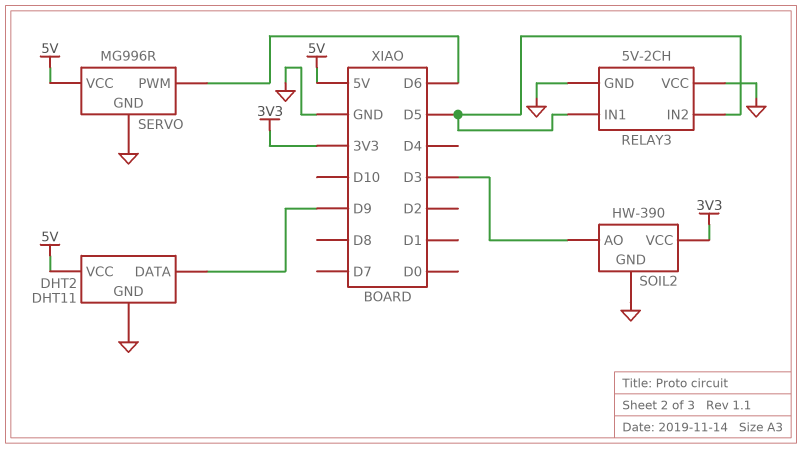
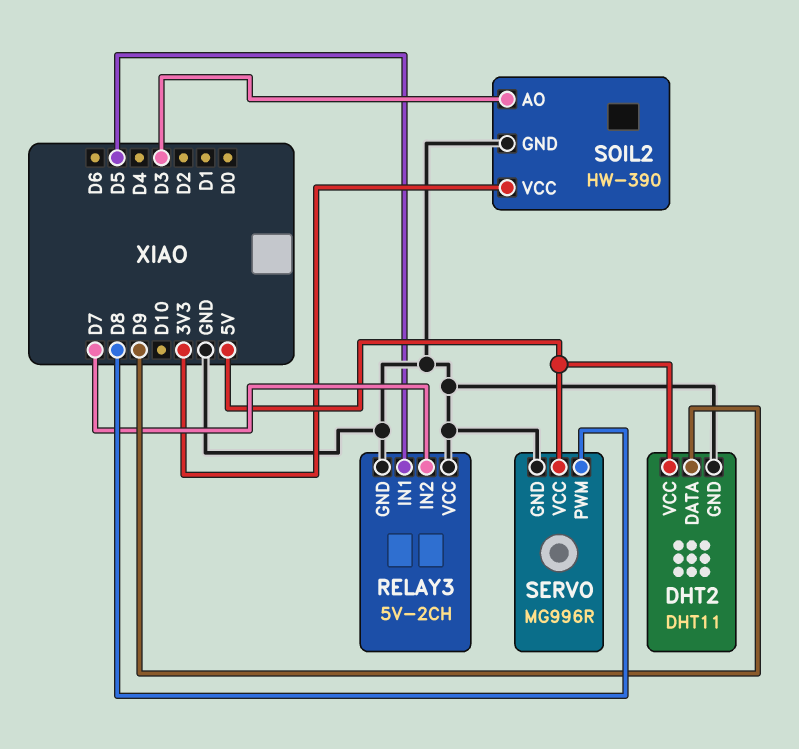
RELAY3 pin IN2: D5 -> D7
SERVO pin PWM: D6 -> D8

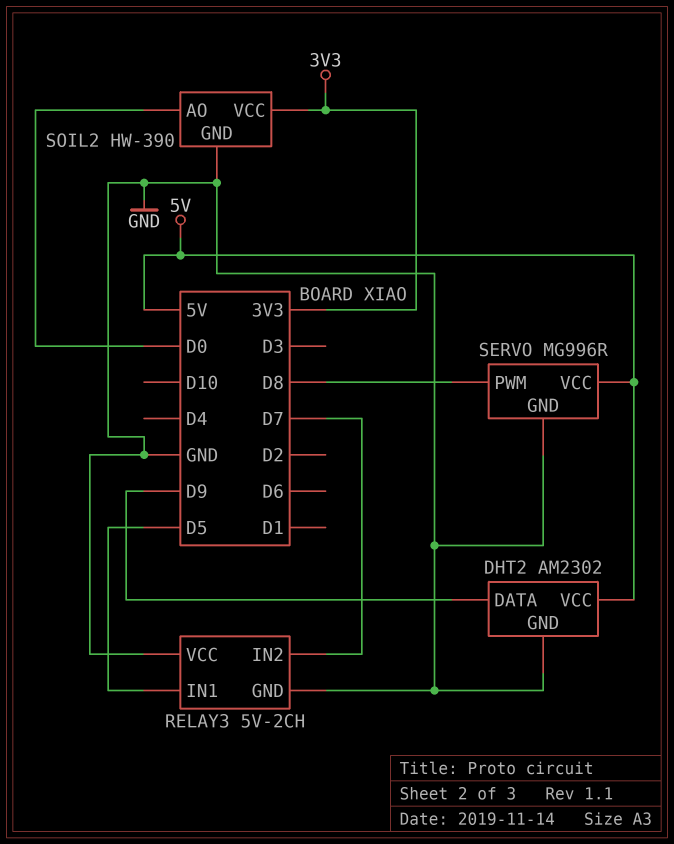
DHT2: DHT11 -> AM2302
SOIL2 pin AO: D3 -> D0

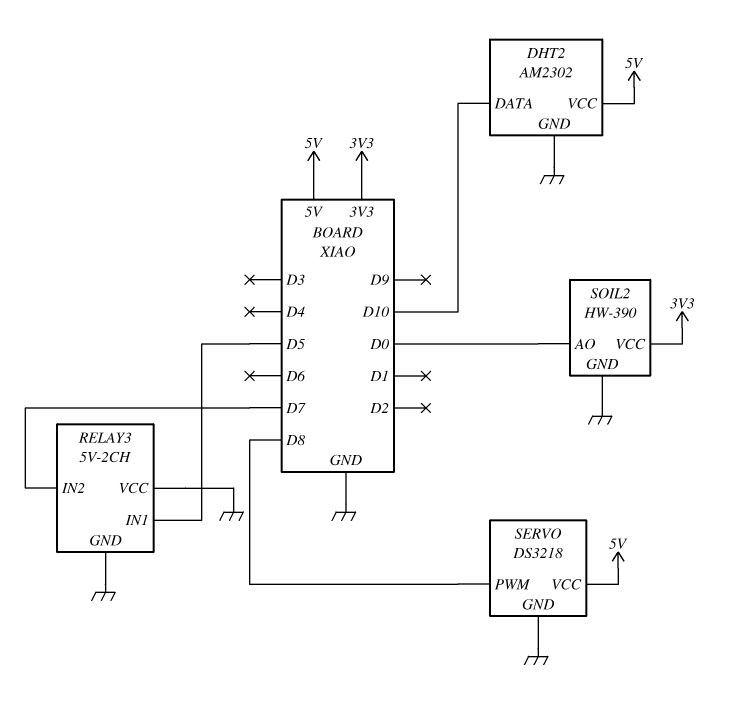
DHT2 pin DATA: D9 -> D10
SERVO: MG996R -> DS3218

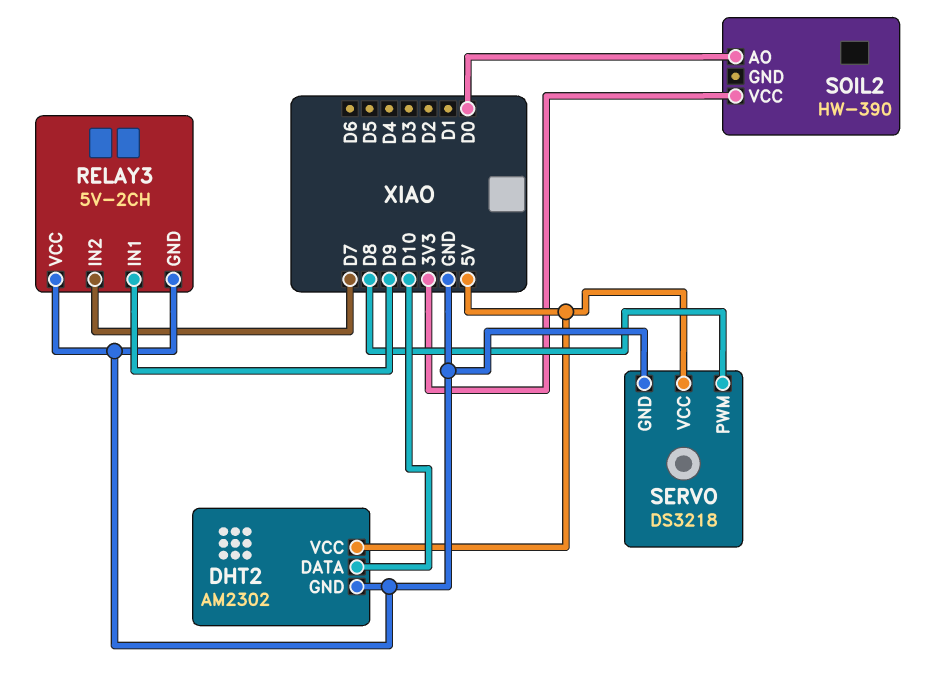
RELAY3 pin IN1: D5 -> D9
SOIL2 pin GND: GND -> none

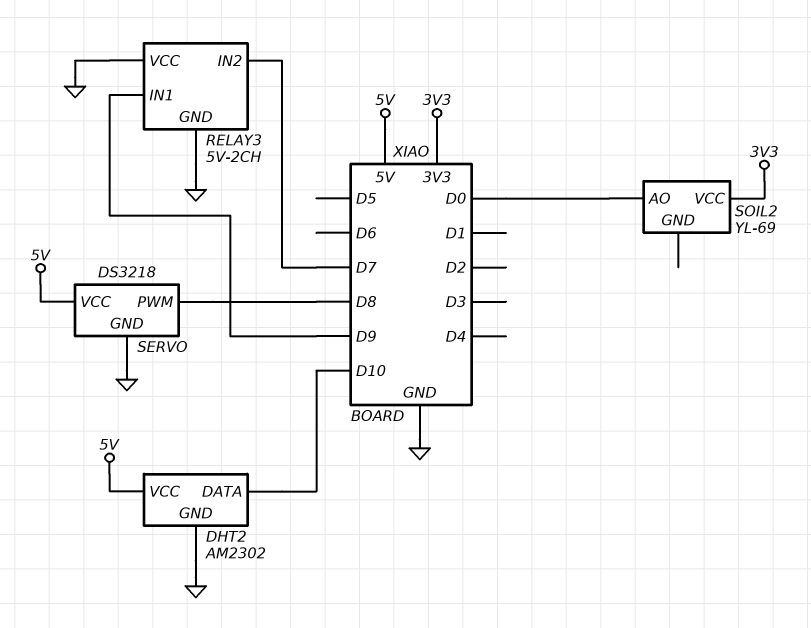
SOIL2: HW-390 -> YL-69

